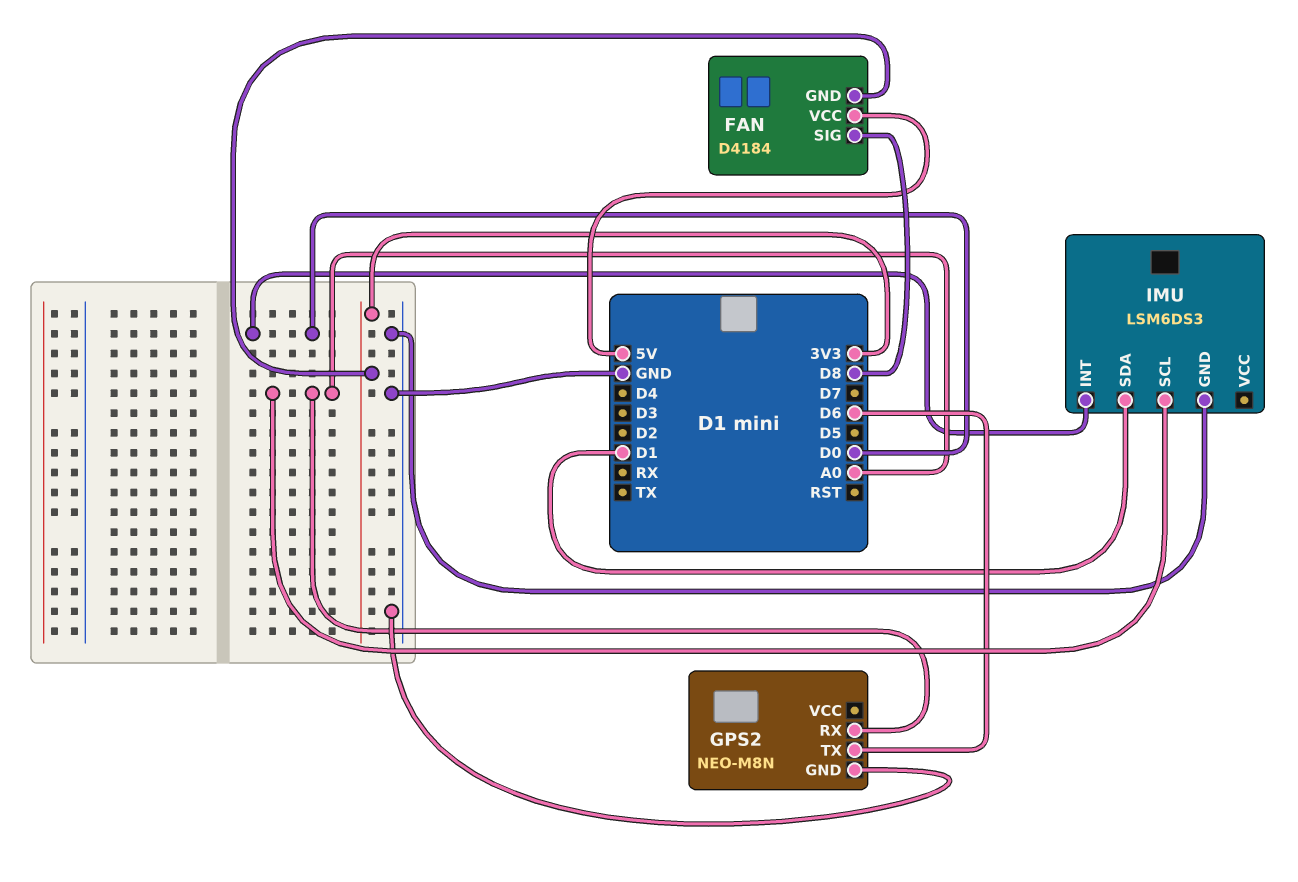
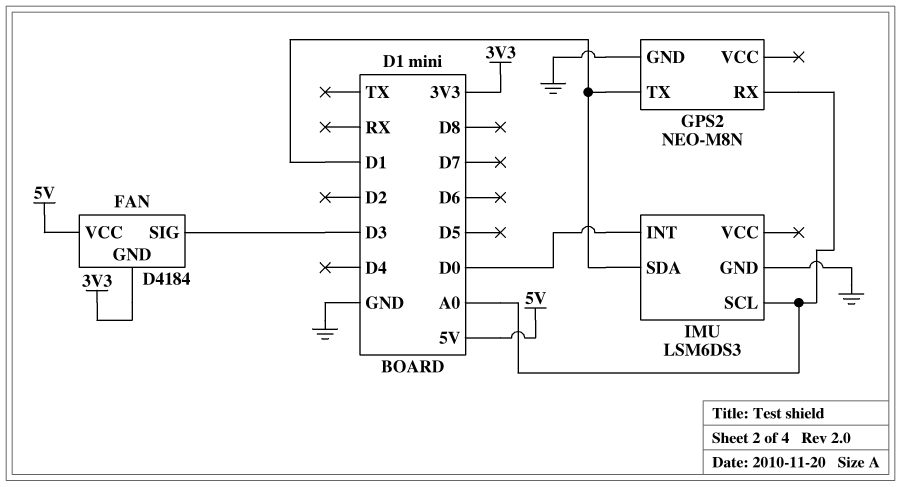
FAN pin SIG: D8 -> D3
GPS2 pin TX: D6 -> D1

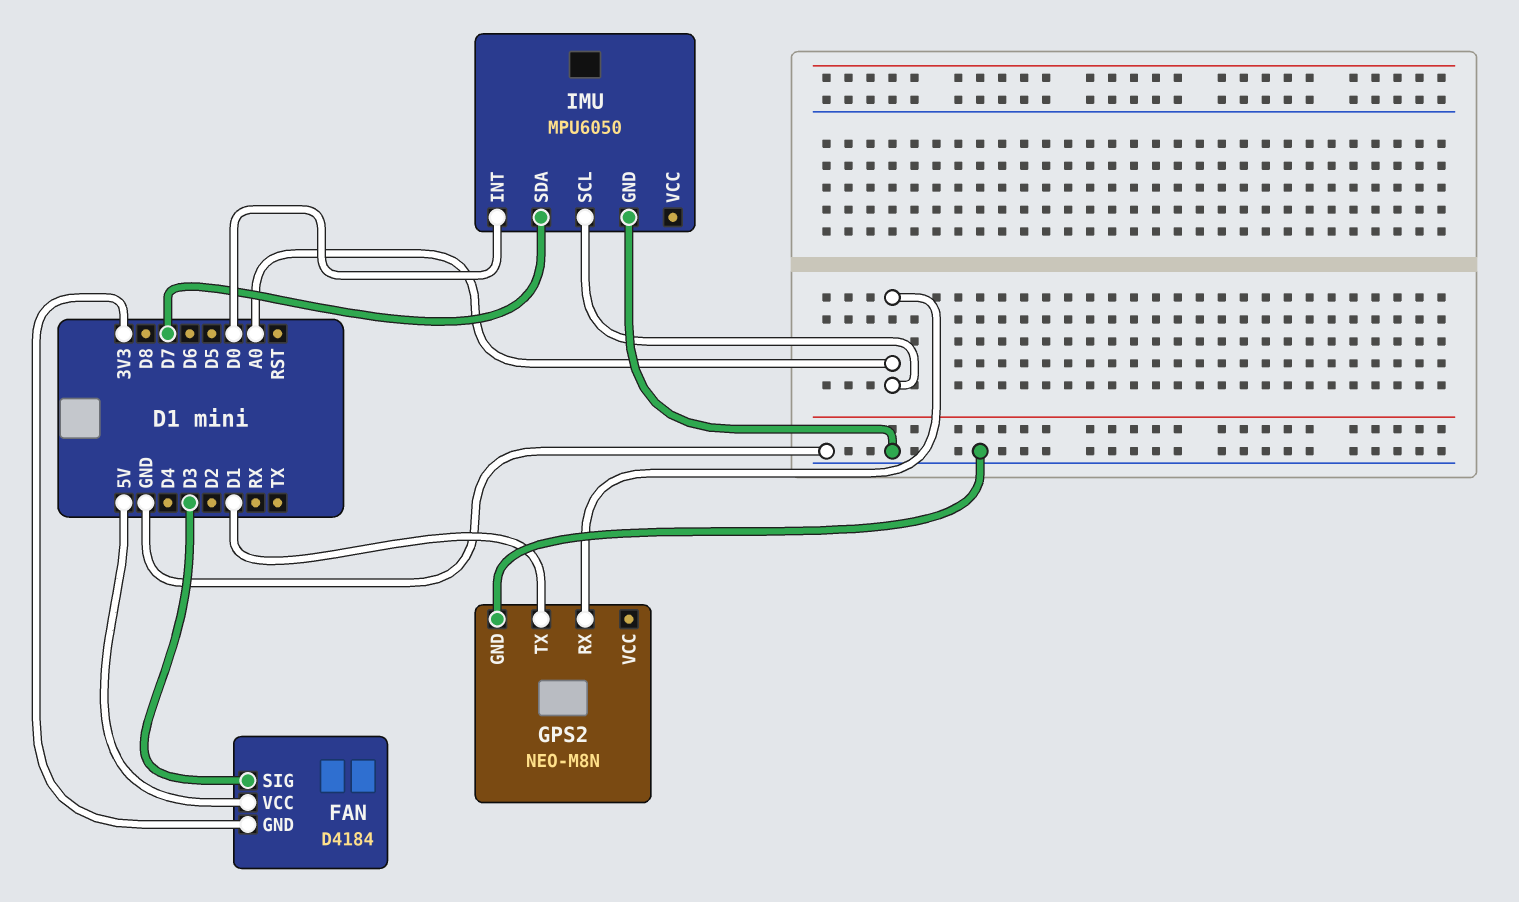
IMU: LSM6DS3 -> MPU6050
IMU pin SDA: D1 -> D7

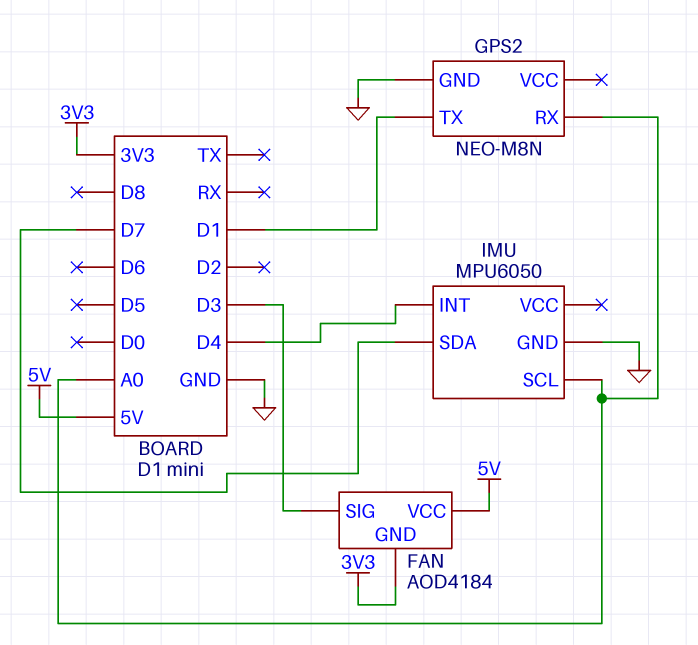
FAN: D4184 -> AOD4184
IMU pin INT: D0 -> D4

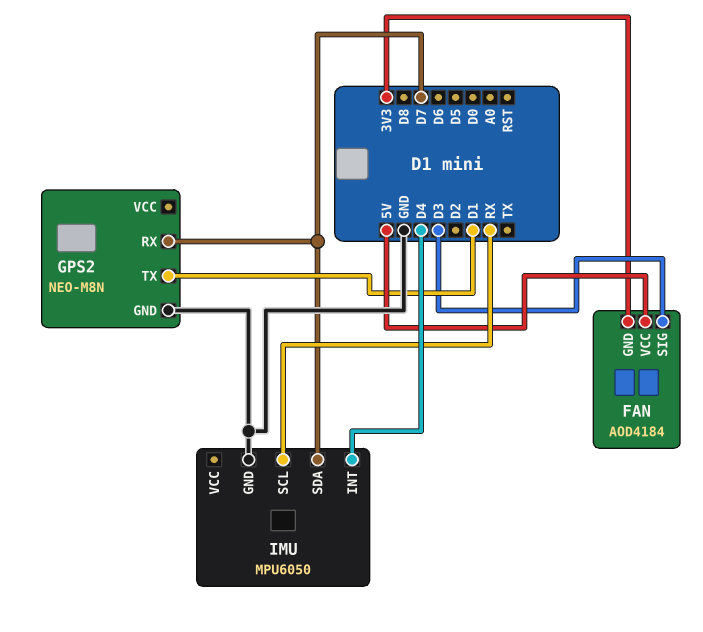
GPS2 pin RX: A0 -> D7
IMU pin SCL: A0 -> RX

